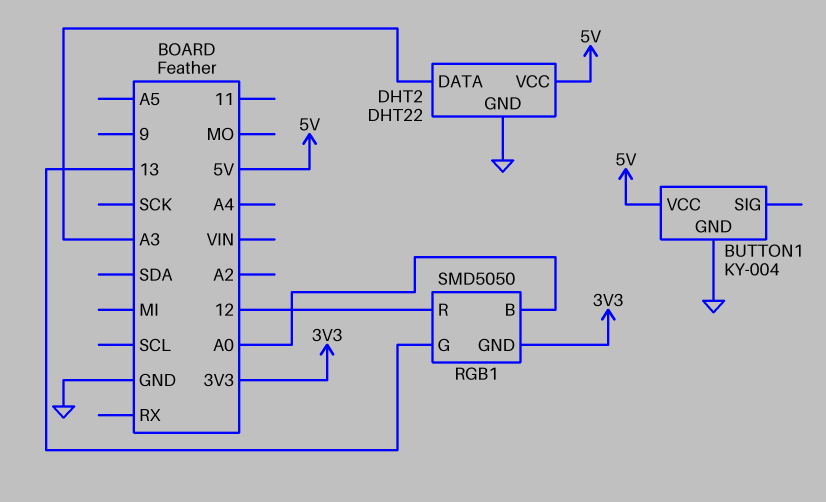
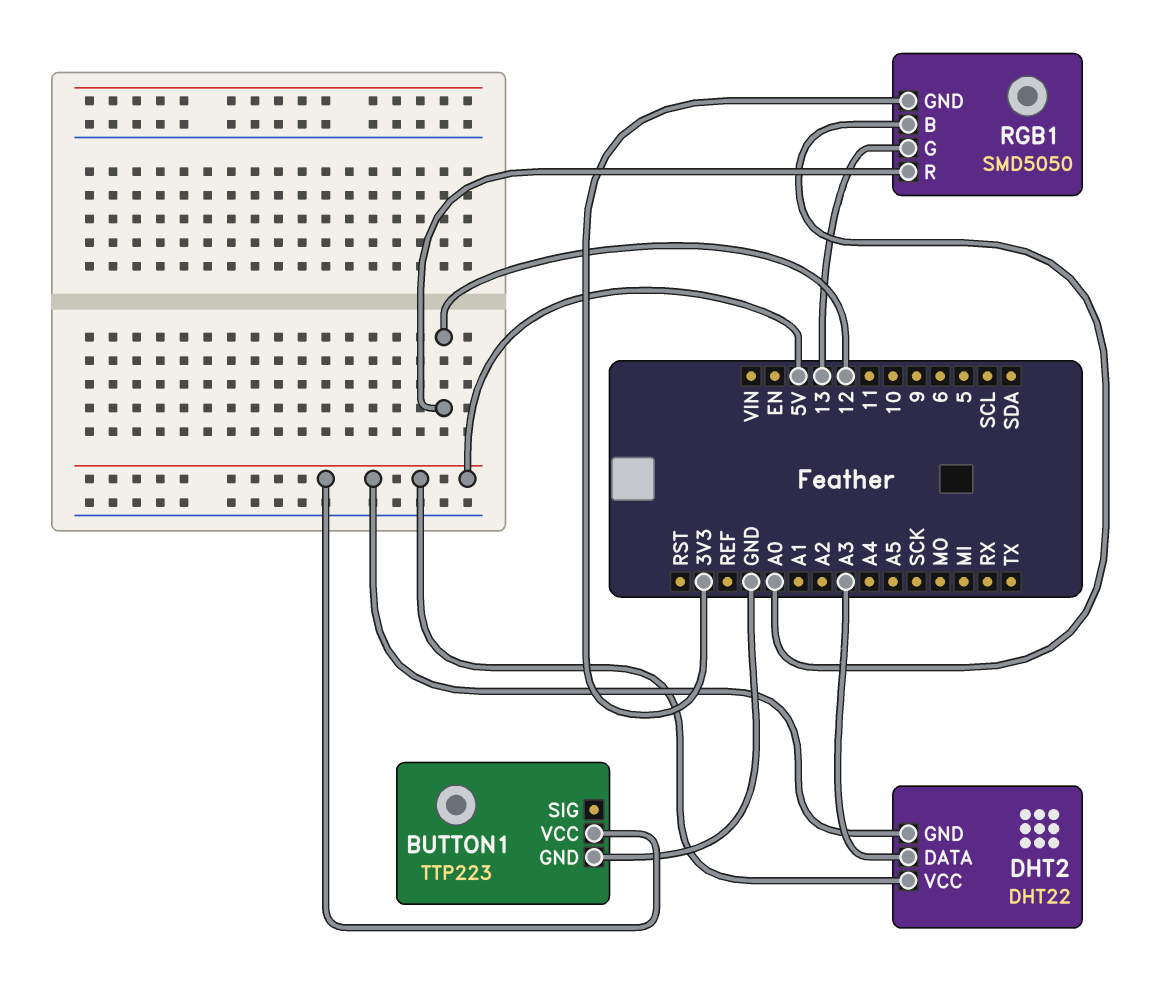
BUTTON1: KY-004 -> TTP223
DHT2 pin GND: GND -> 5V

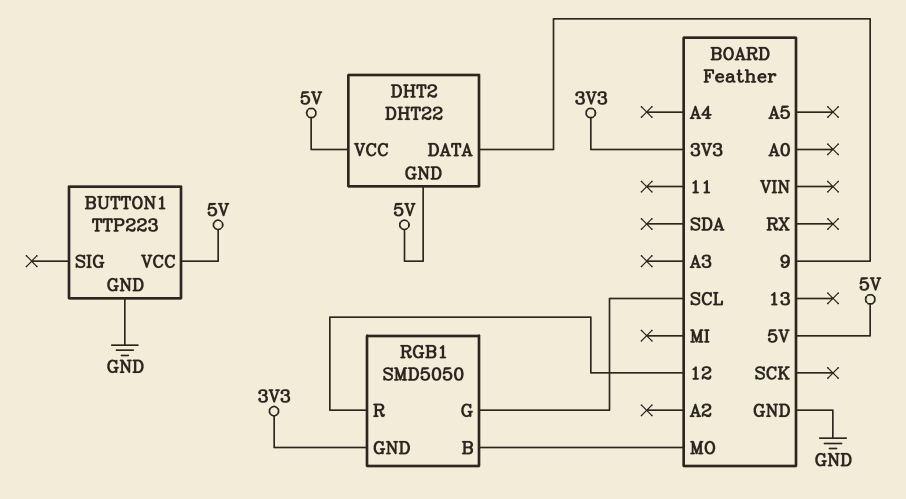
DHT2 pin DATA: A3 -> 9
RGB1 pin B: A0 -> MO
RGB1 pin G: 13 -> SCL

